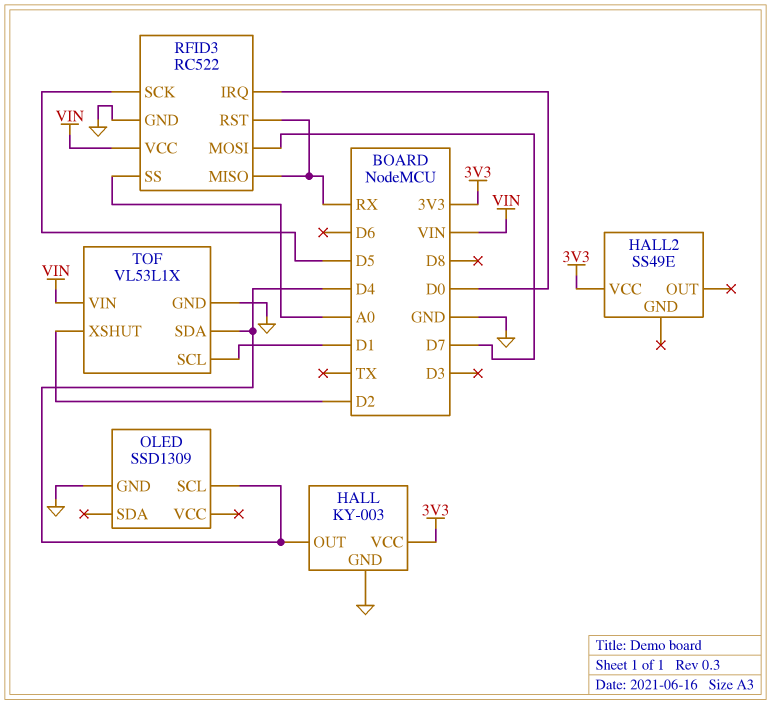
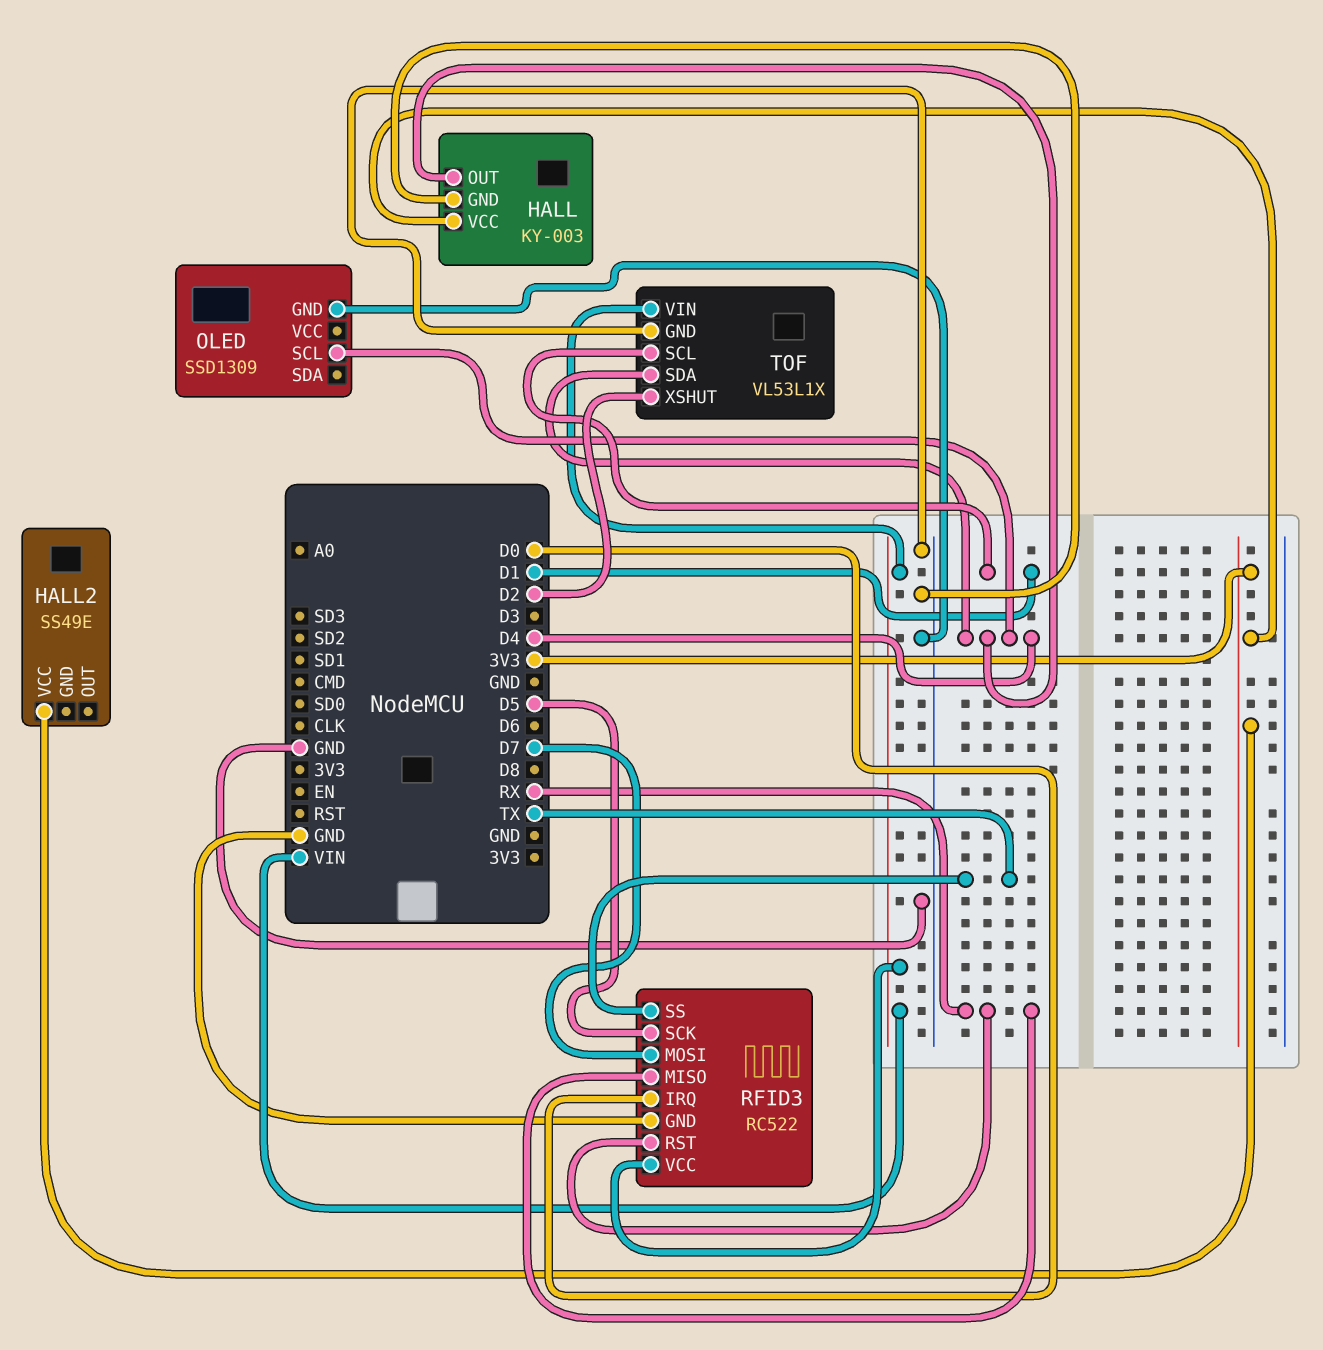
RFID3 pin SS: A0 -> TX

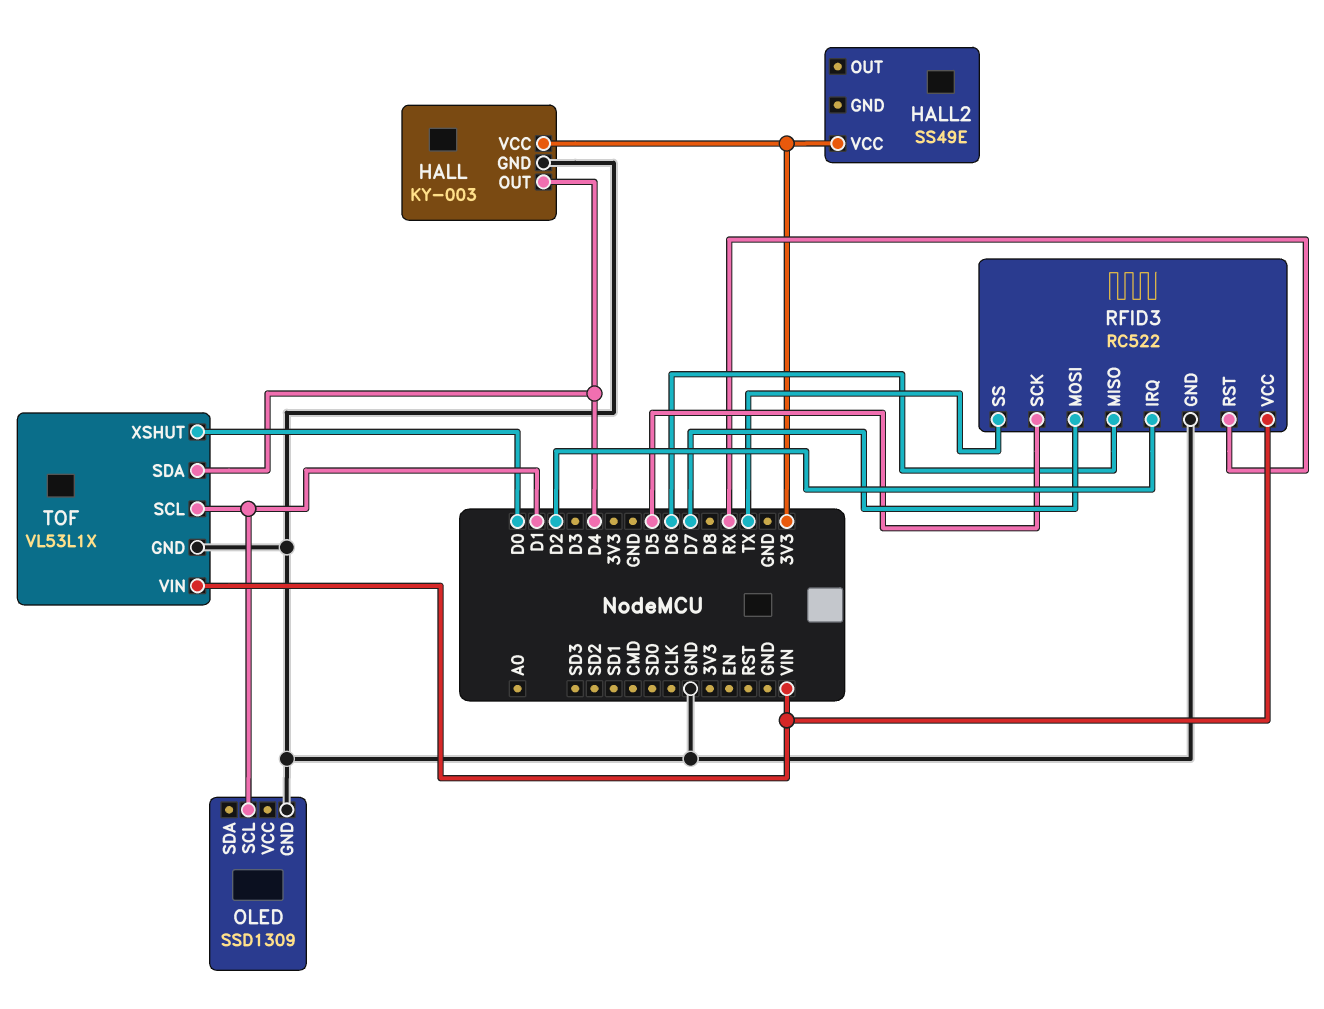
OLED pin SCL: D4 -> D1
RFID3 pin IRQ: D0 -> D2
RFID3 pin MISO: RX -> D6
TOF pin XSHUT: D2 -> D0

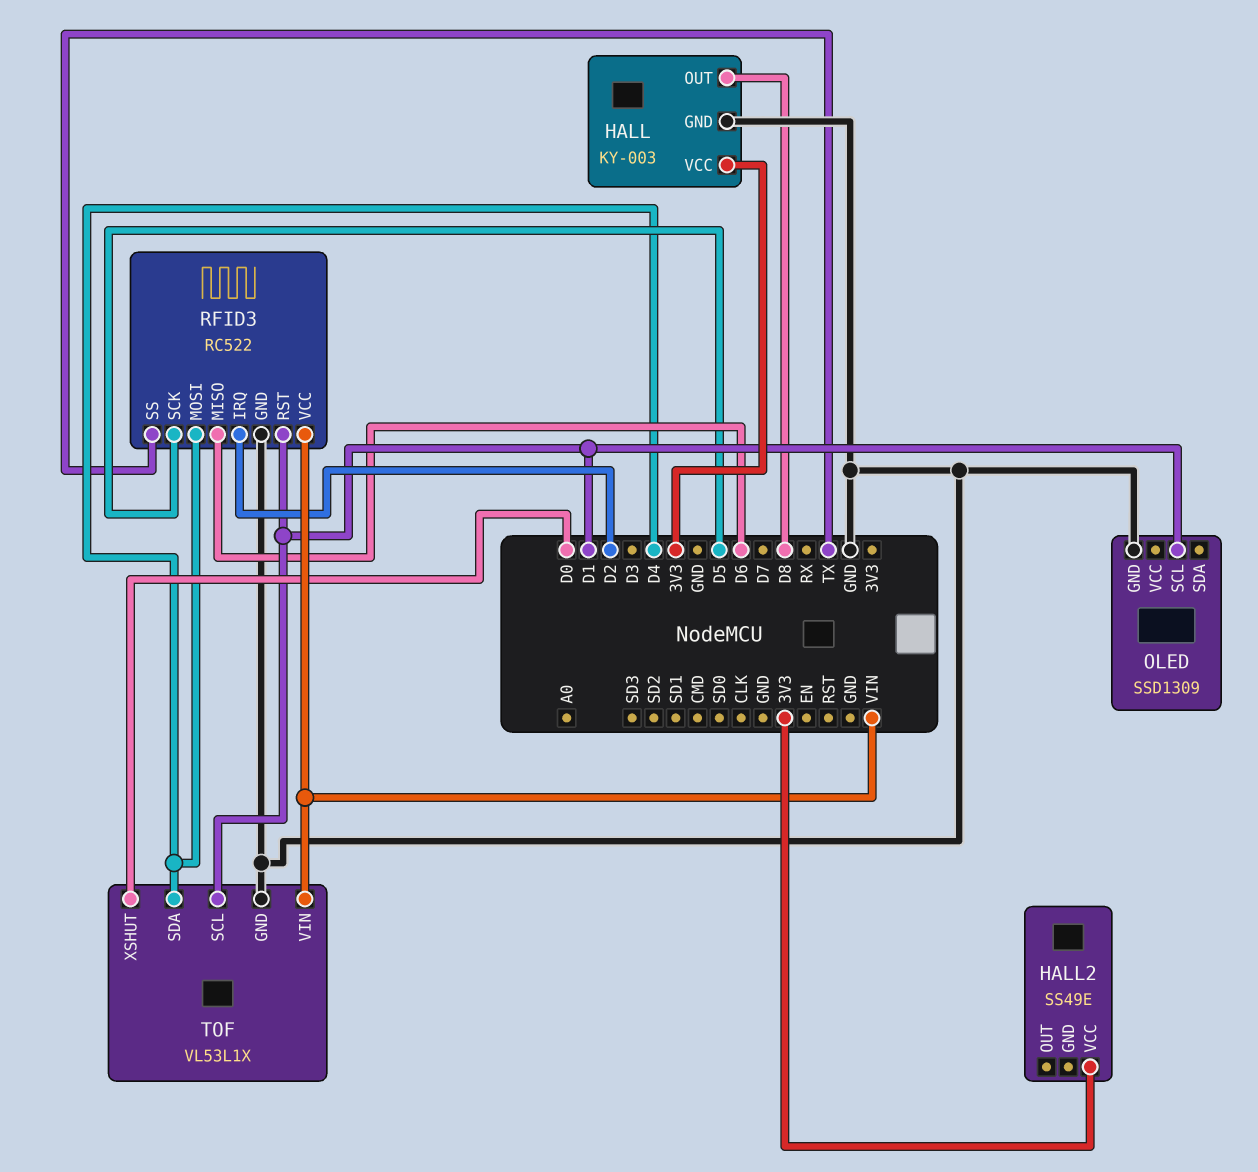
HALL pin OUT: D4 -> D8
RFID3 pin MOSI: D7 -> D4
RFID3 pin RST: RX -> D1

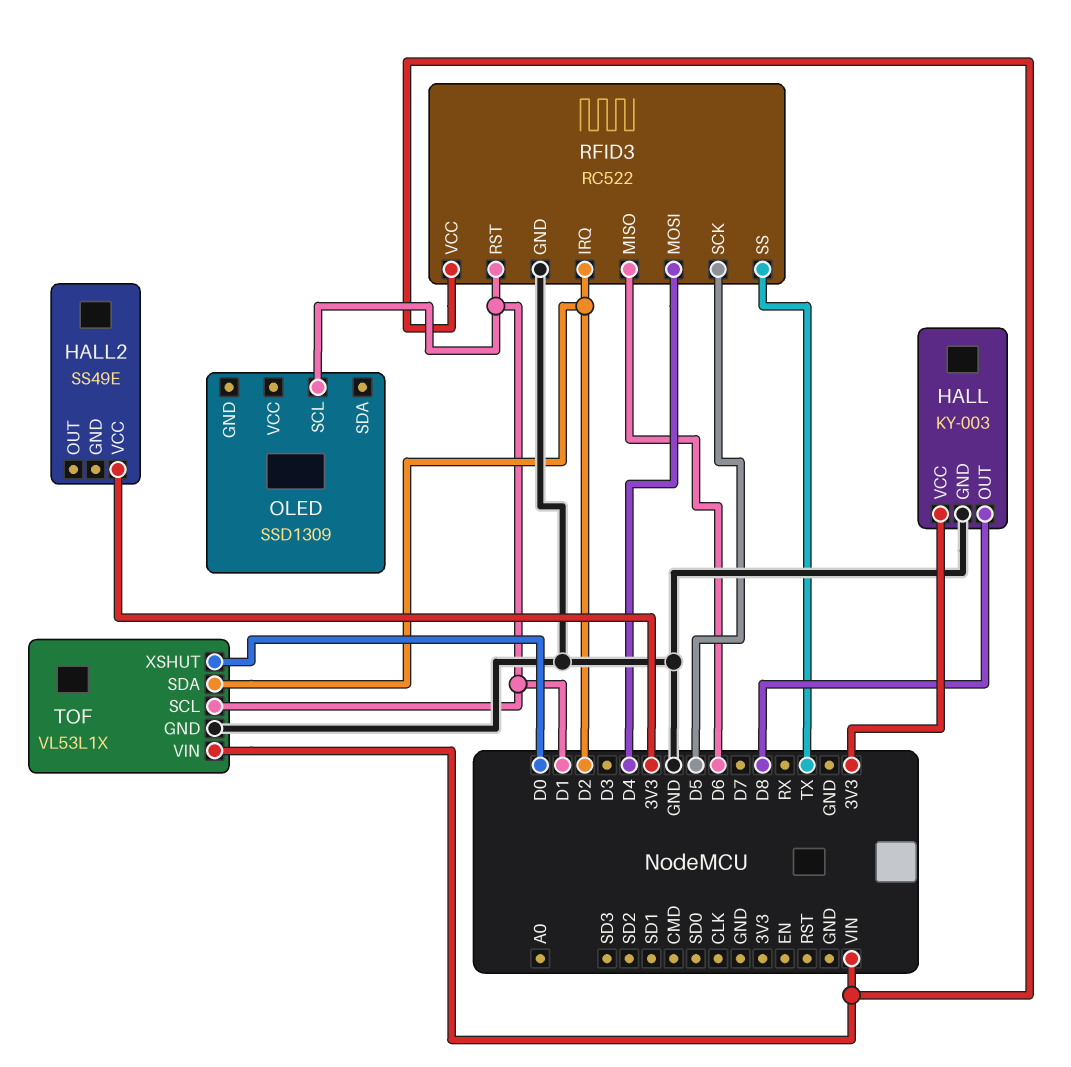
OLED pin GND: GND -> none
TOF pin SDA: D4 -> D2

